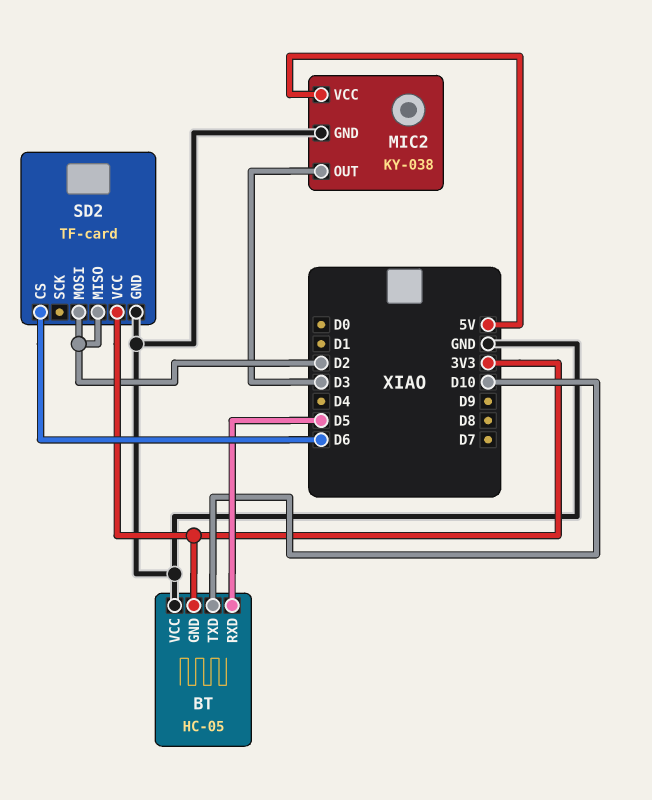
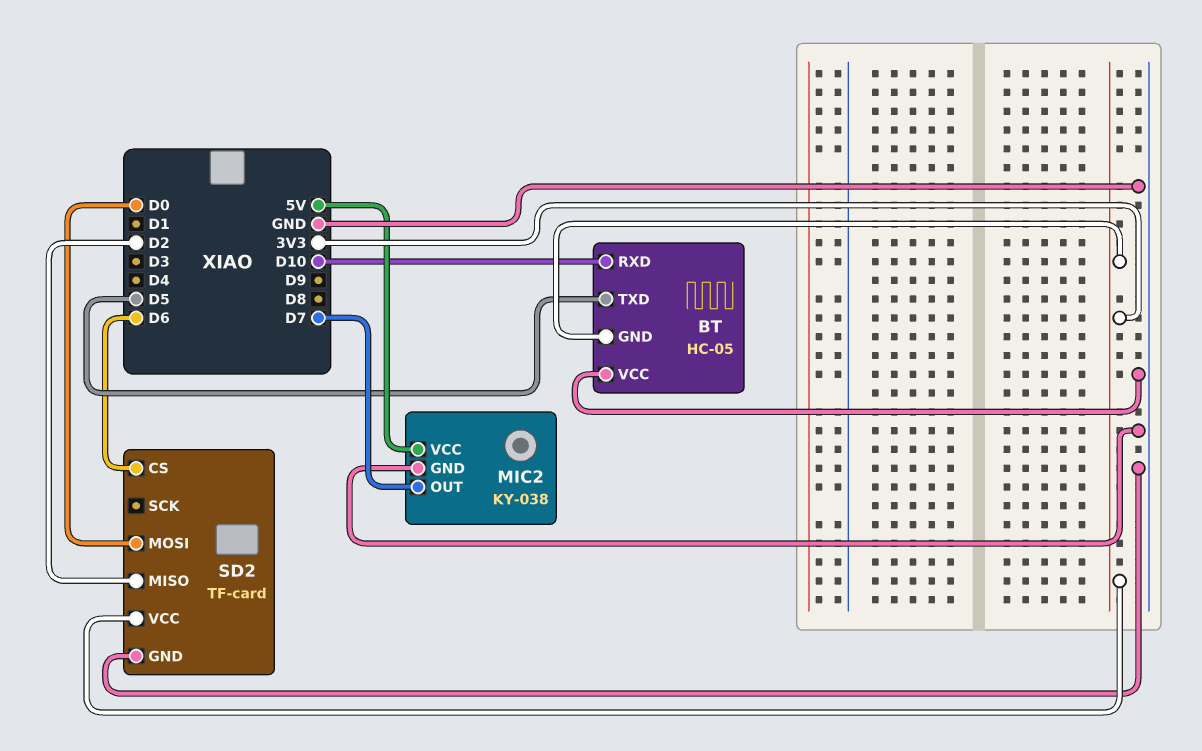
BT pin RXD: D5 -> D10
BT pin TXD: D10 -> D5
MIC2 pin OUT: D3 -> D7
SD2 pin MOSI: D2 -> D0

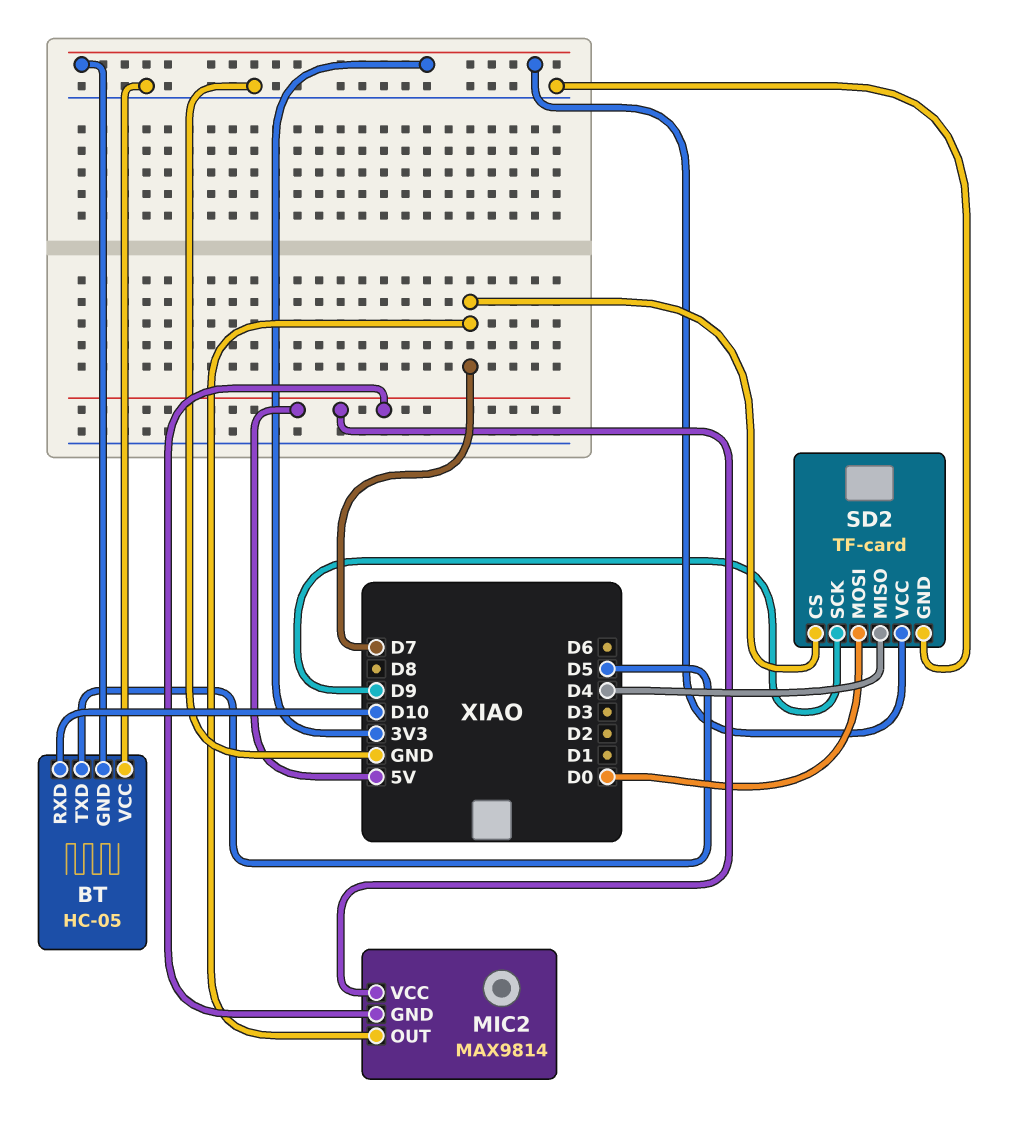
MIC2: KY-038 -> MAX9814
MIC2 pin GND: GND -> 5V
SD2 pin CS: D6 -> D7
SD2 pin MISO: D2 -> D4
SD2 pin SCK: none -> D9

